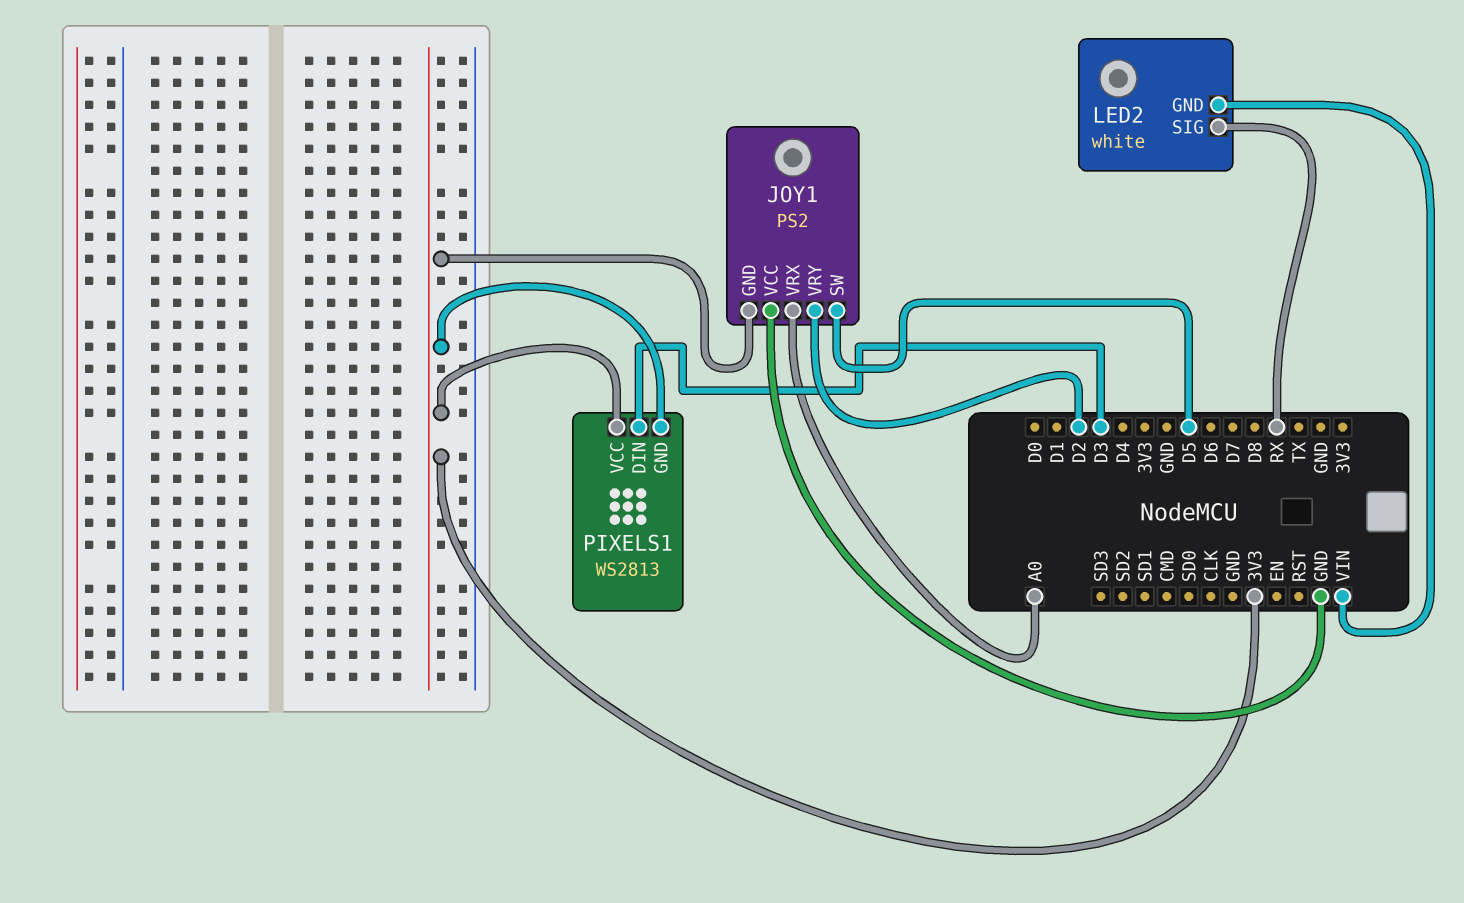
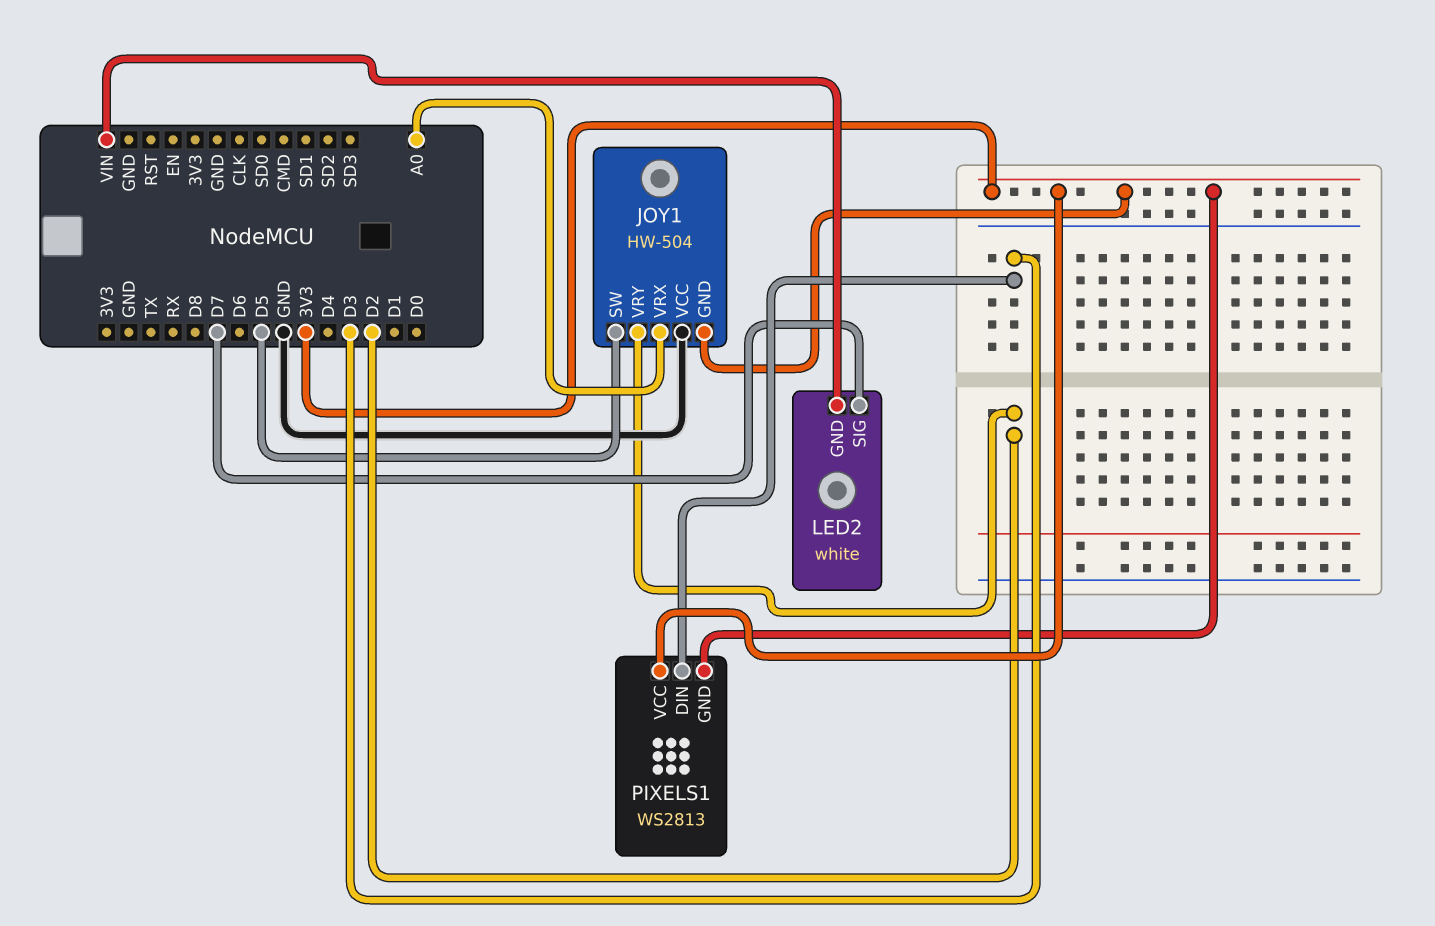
JOY1: PS2 -> HW-504
LED2 pin SIG: RX -> D7

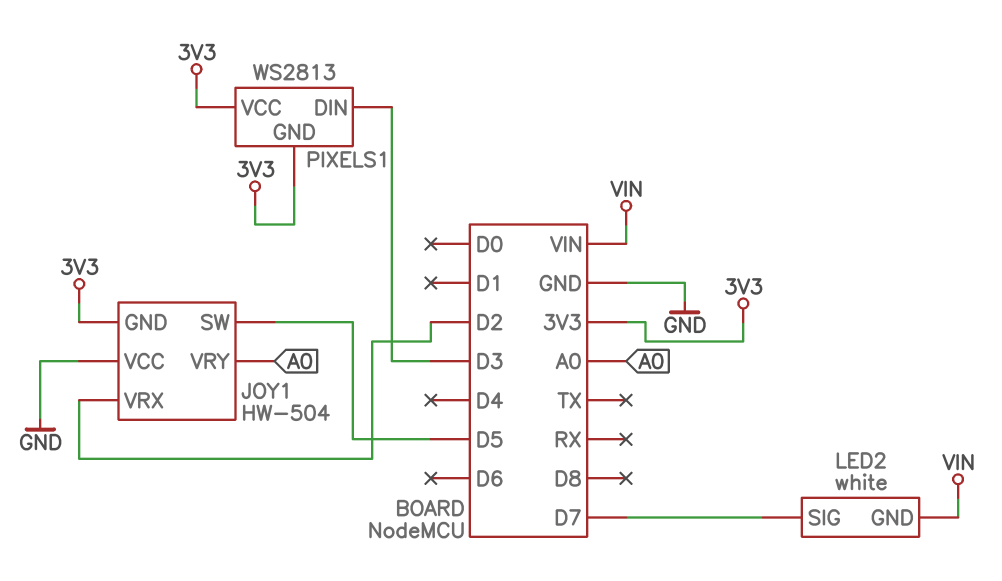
JOY1 pin VRX: A0 -> D2
JOY1 pin VRY: D2 -> A0

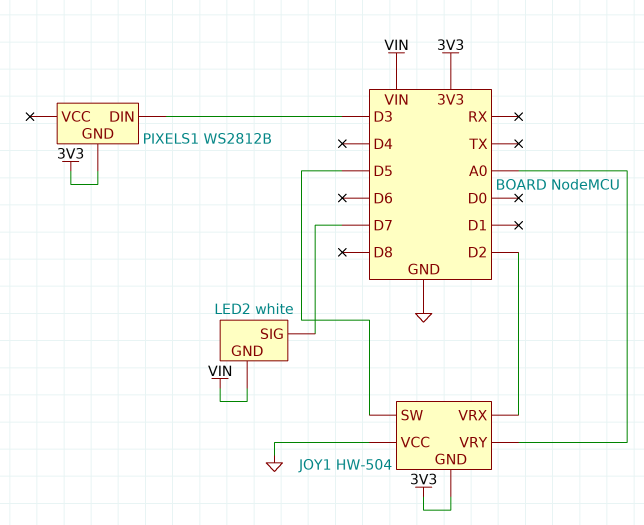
PIXELS1: WS2813 -> WS2812B
PIXELS1 pin VCC: 3V3 -> none

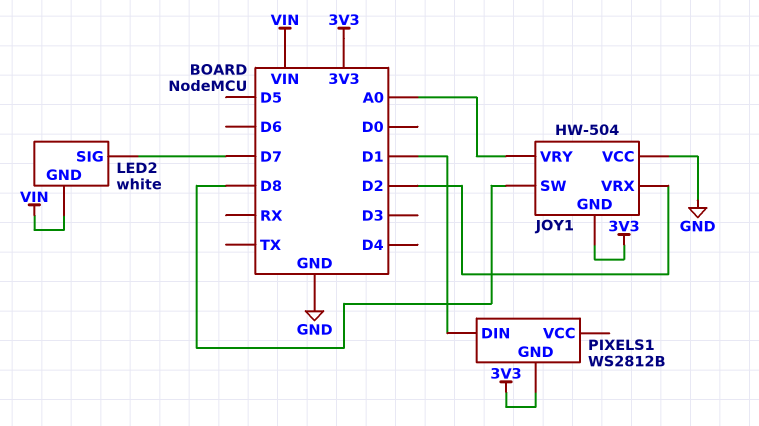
JOY1 pin SW: D5 -> D8
PIXELS1 pin DIN: D3 -> D1

